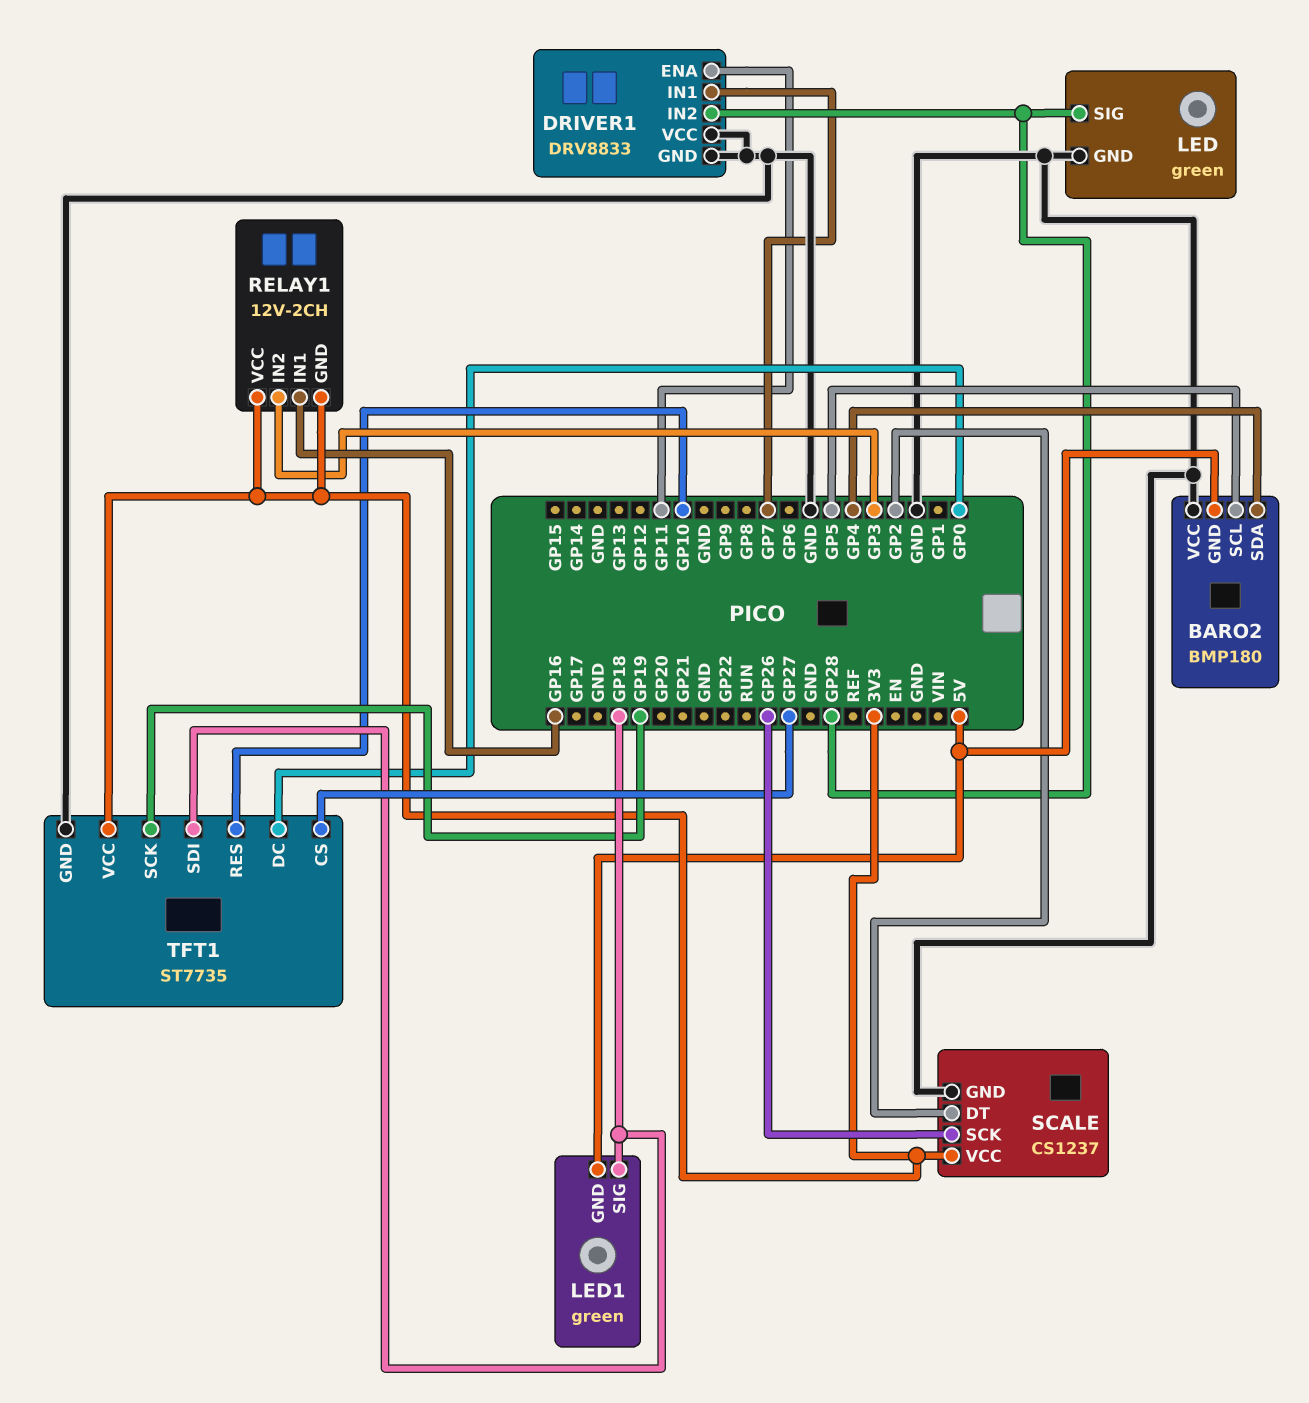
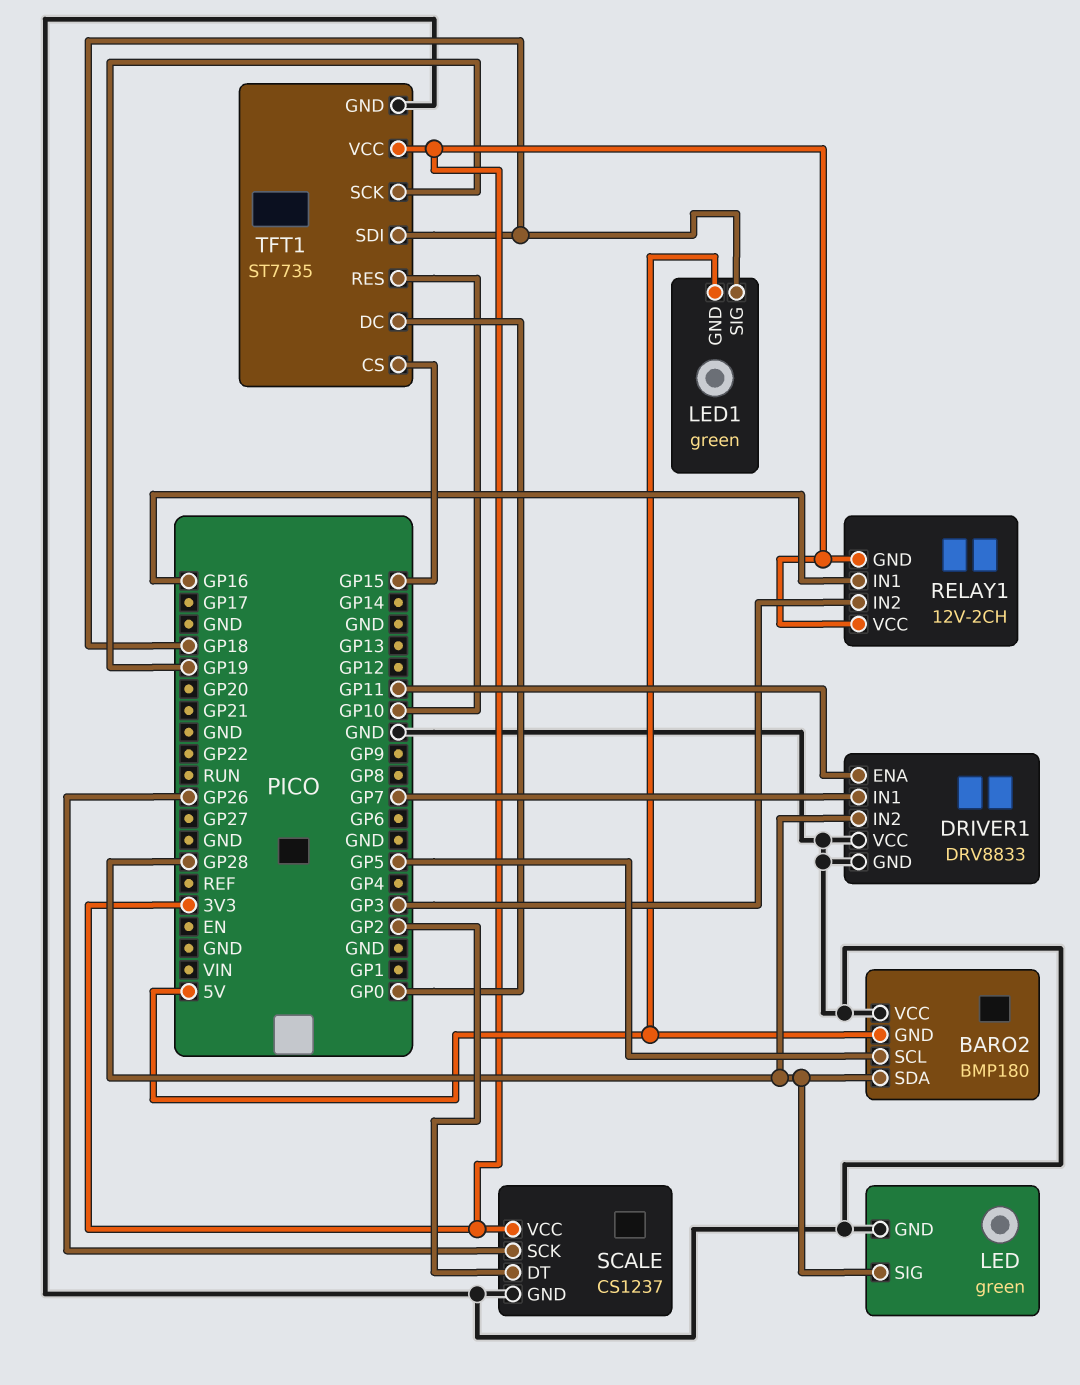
BARO2 pin SDA: GP4 -> GP28
TFT1 pin CS: GP27 -> GP15

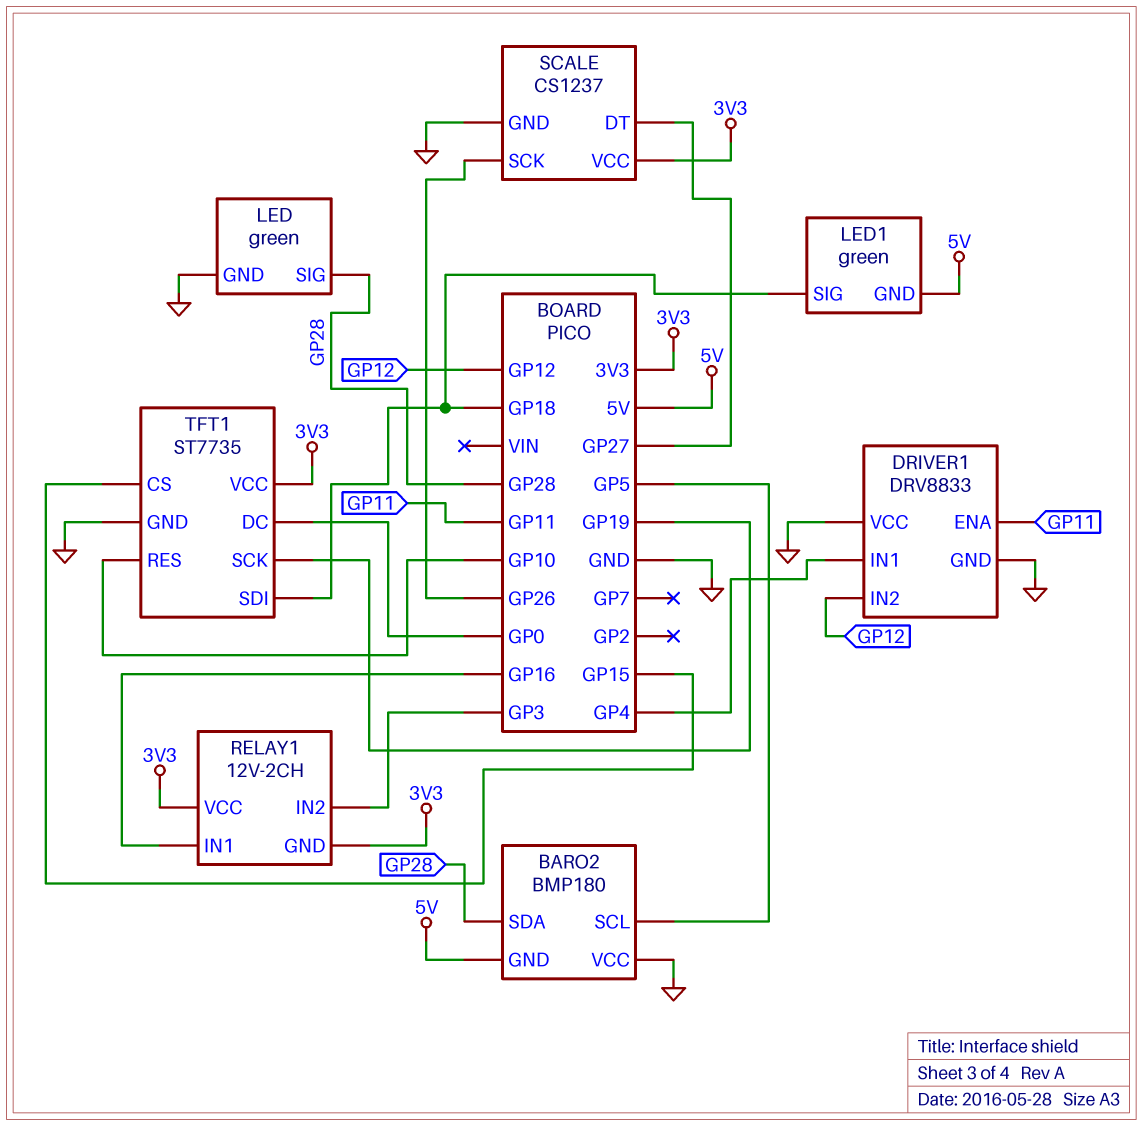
DRIVER1 pin IN1: GP7 -> GP4
DRIVER1 pin IN2: GP28 -> GP12
SCALE pin DT: GP2 -> GP27

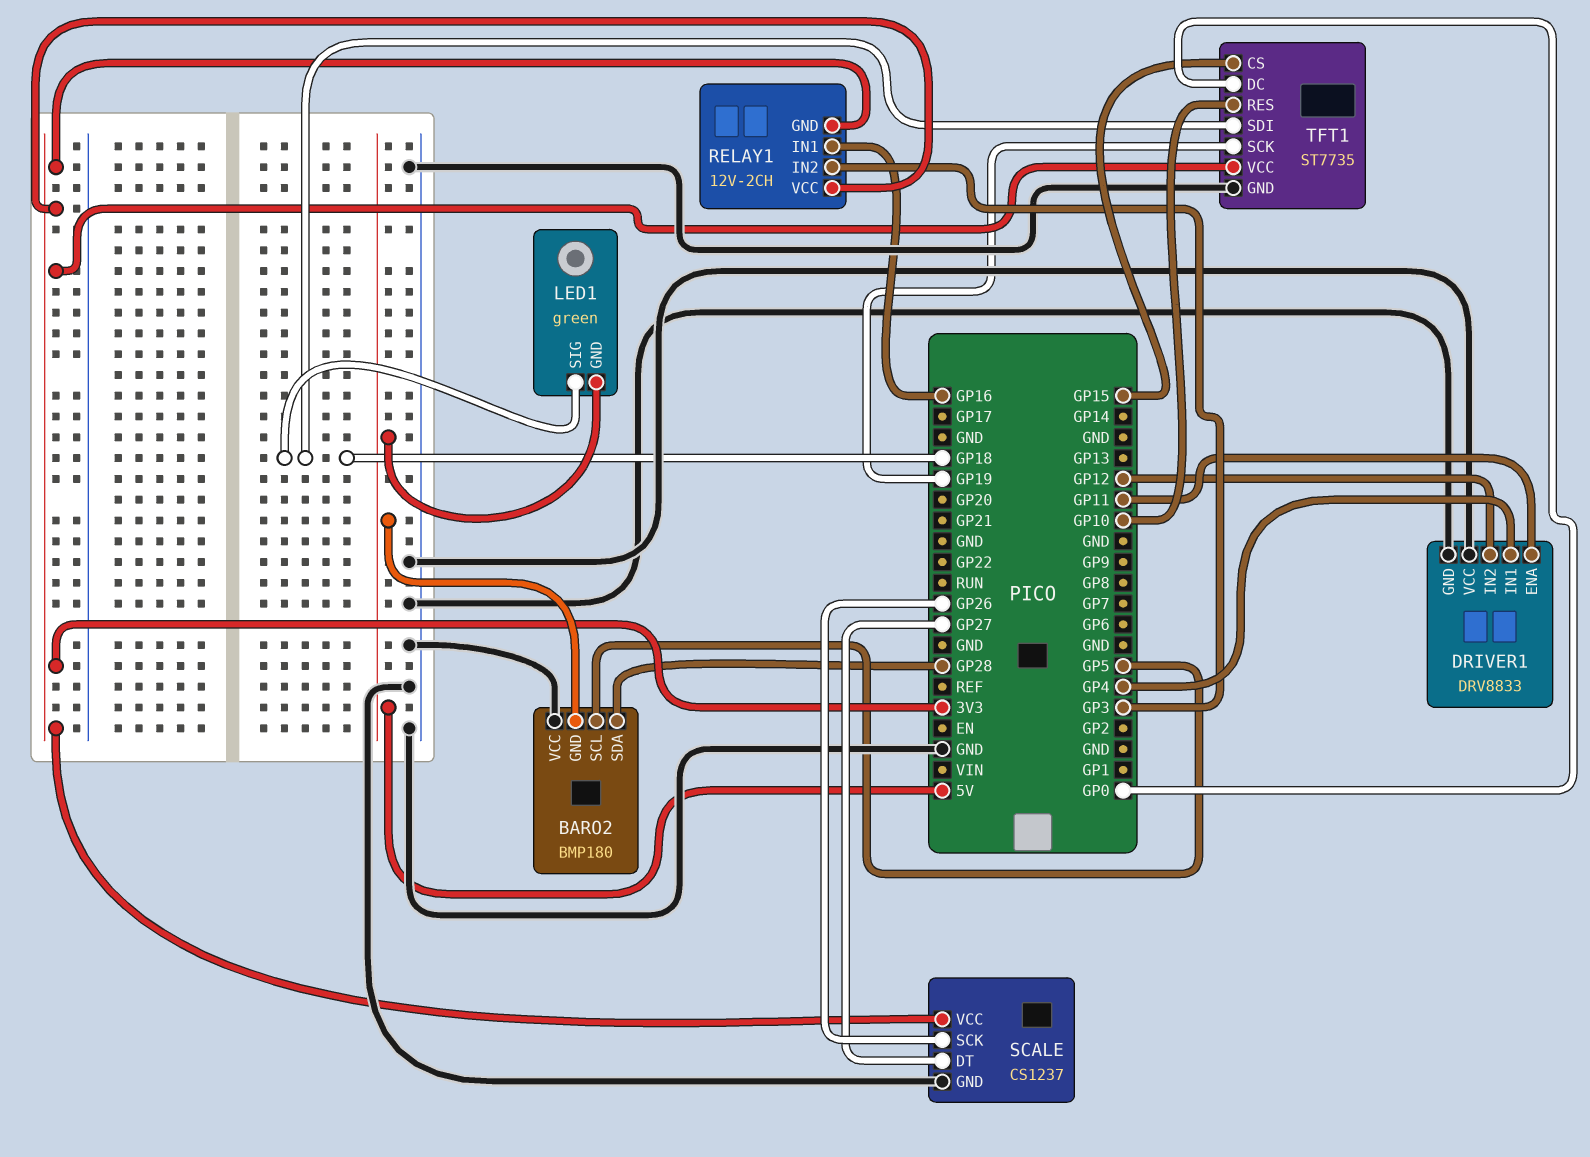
LED: green -> none
LED pin GND: GND -> none
LED pin SIG: GP28 -> none

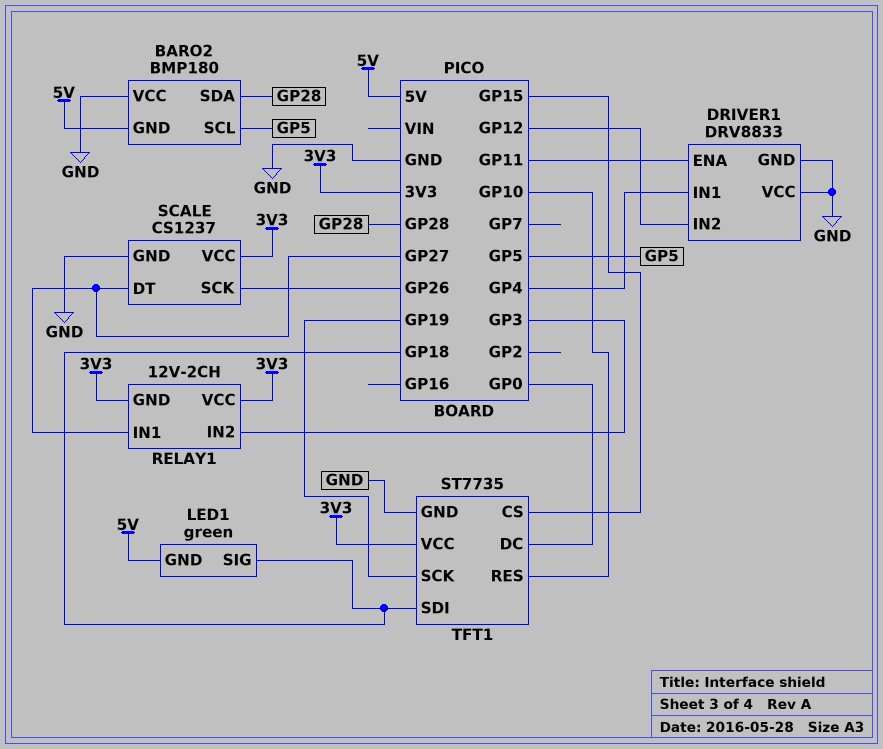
RELAY1 pin IN1: GP16 -> GP27

